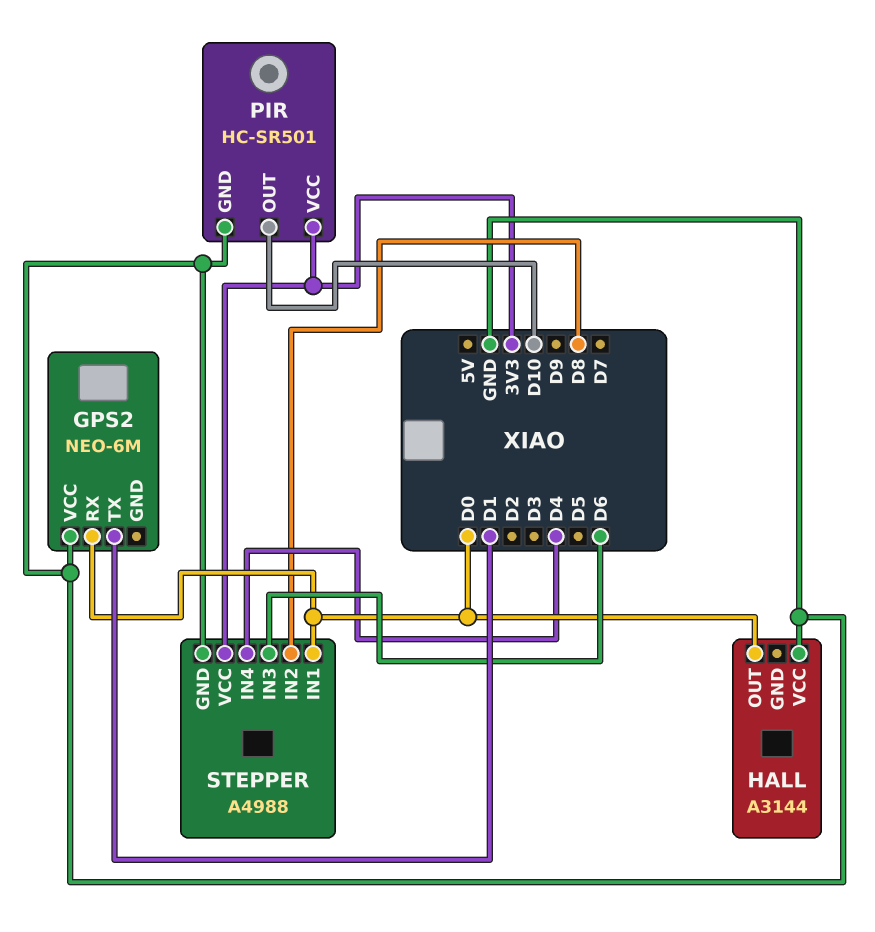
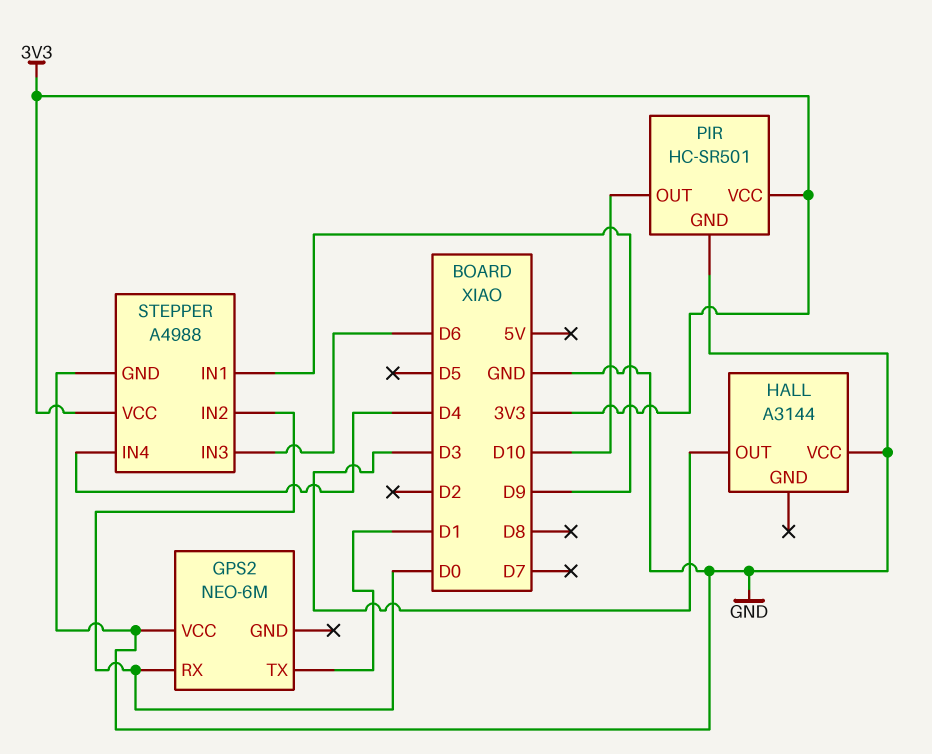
HALL pin OUT: D0 -> D3
STEPPER pin IN1: D0 -> D9
STEPPER pin IN2: D8 -> D0

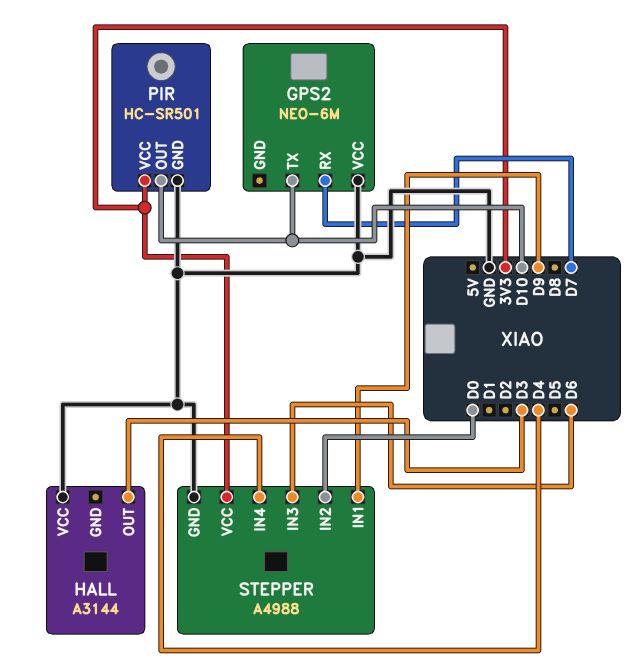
GPS2 pin RX: D0 -> D7
GPS2 pin TX: D1 -> D10

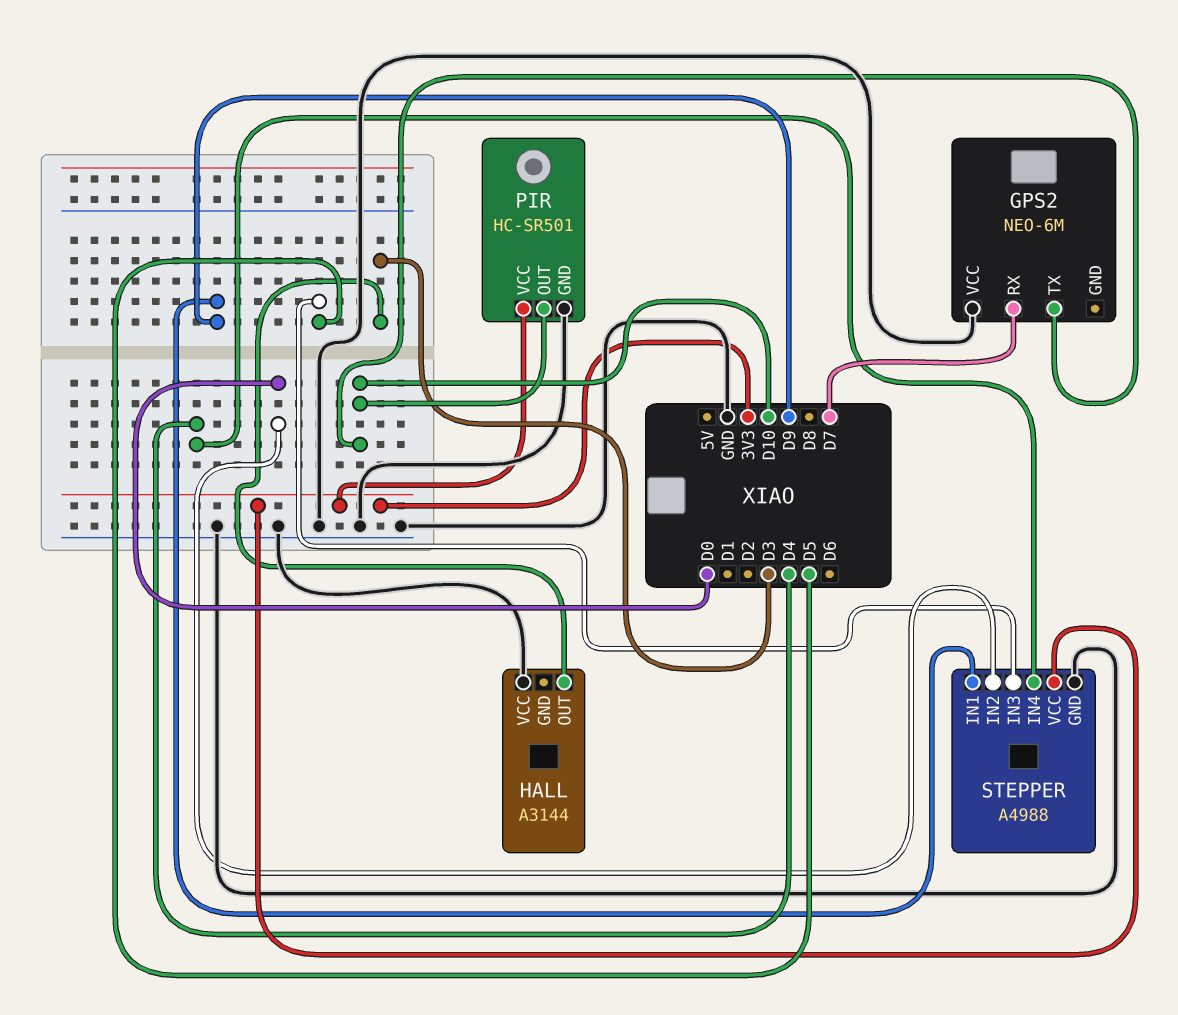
STEPPER pin IN3: D6 -> D5

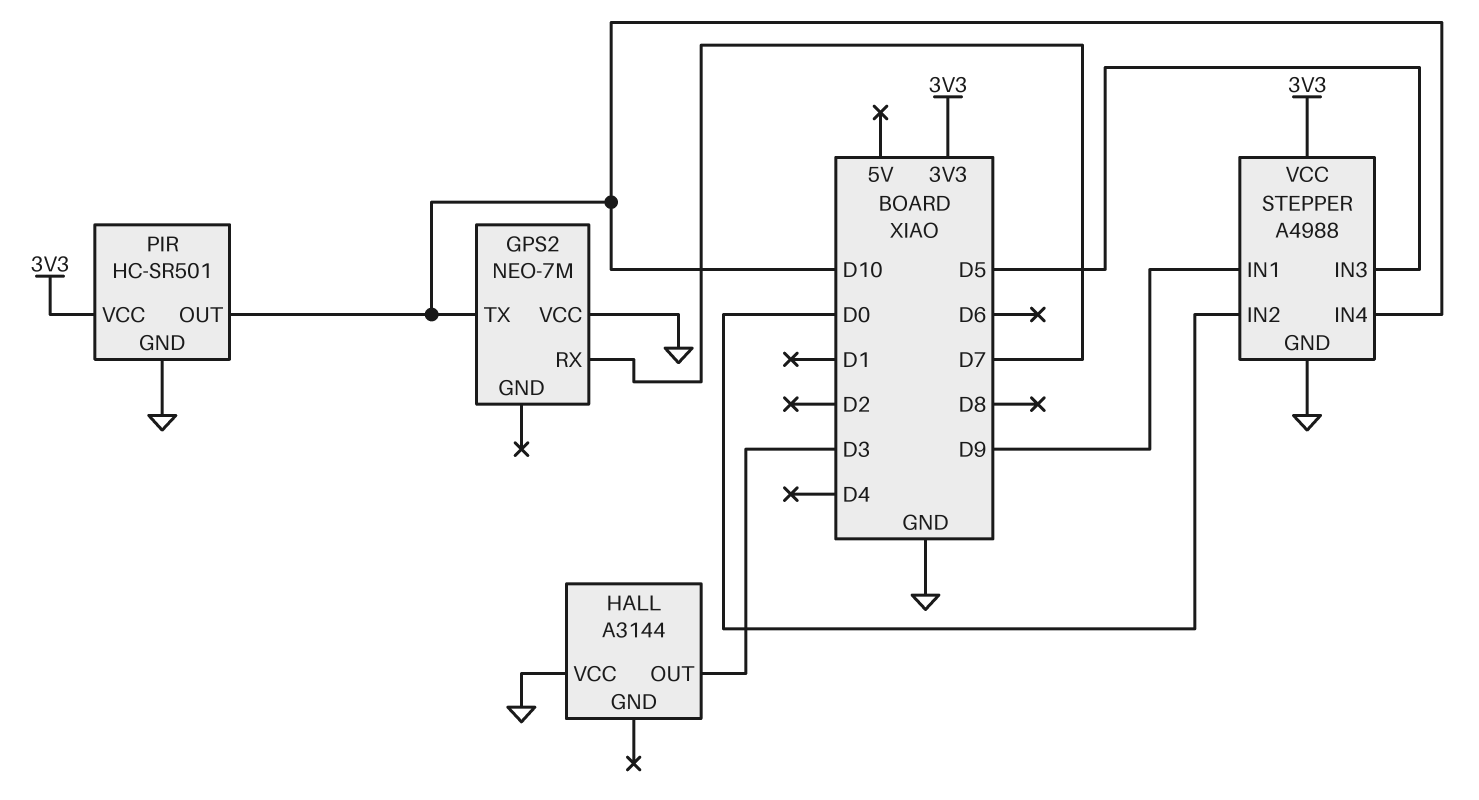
GPS2: NEO-6M -> NEO-7M
STEPPER pin IN4: D4 -> D10

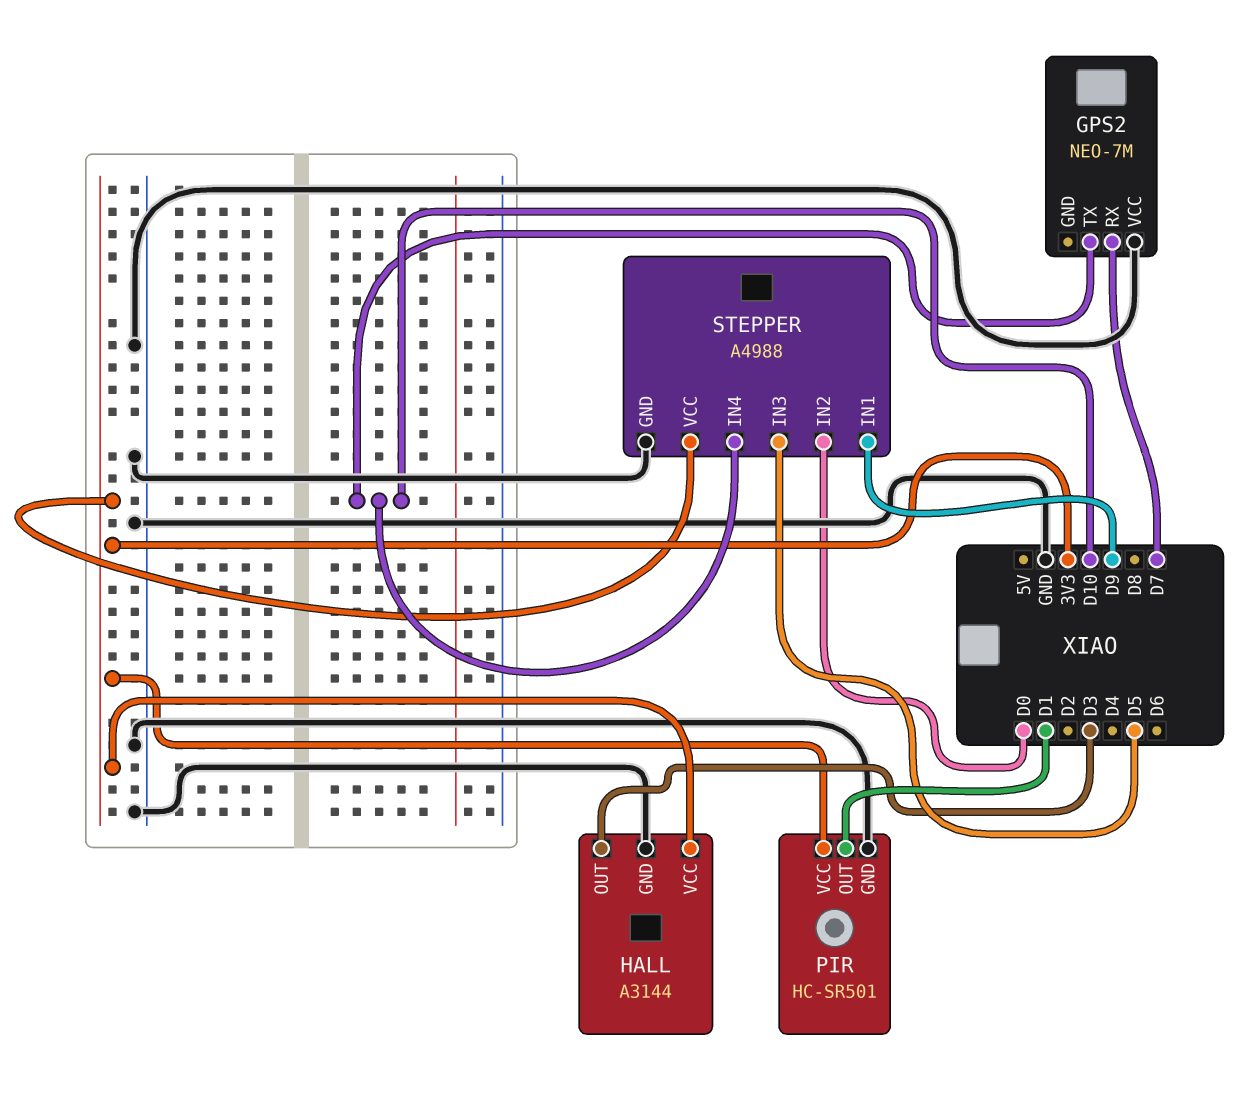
HALL pin GND: none -> GND
HALL pin VCC: GND -> 3V3
PIR pin OUT: D10 -> D1

